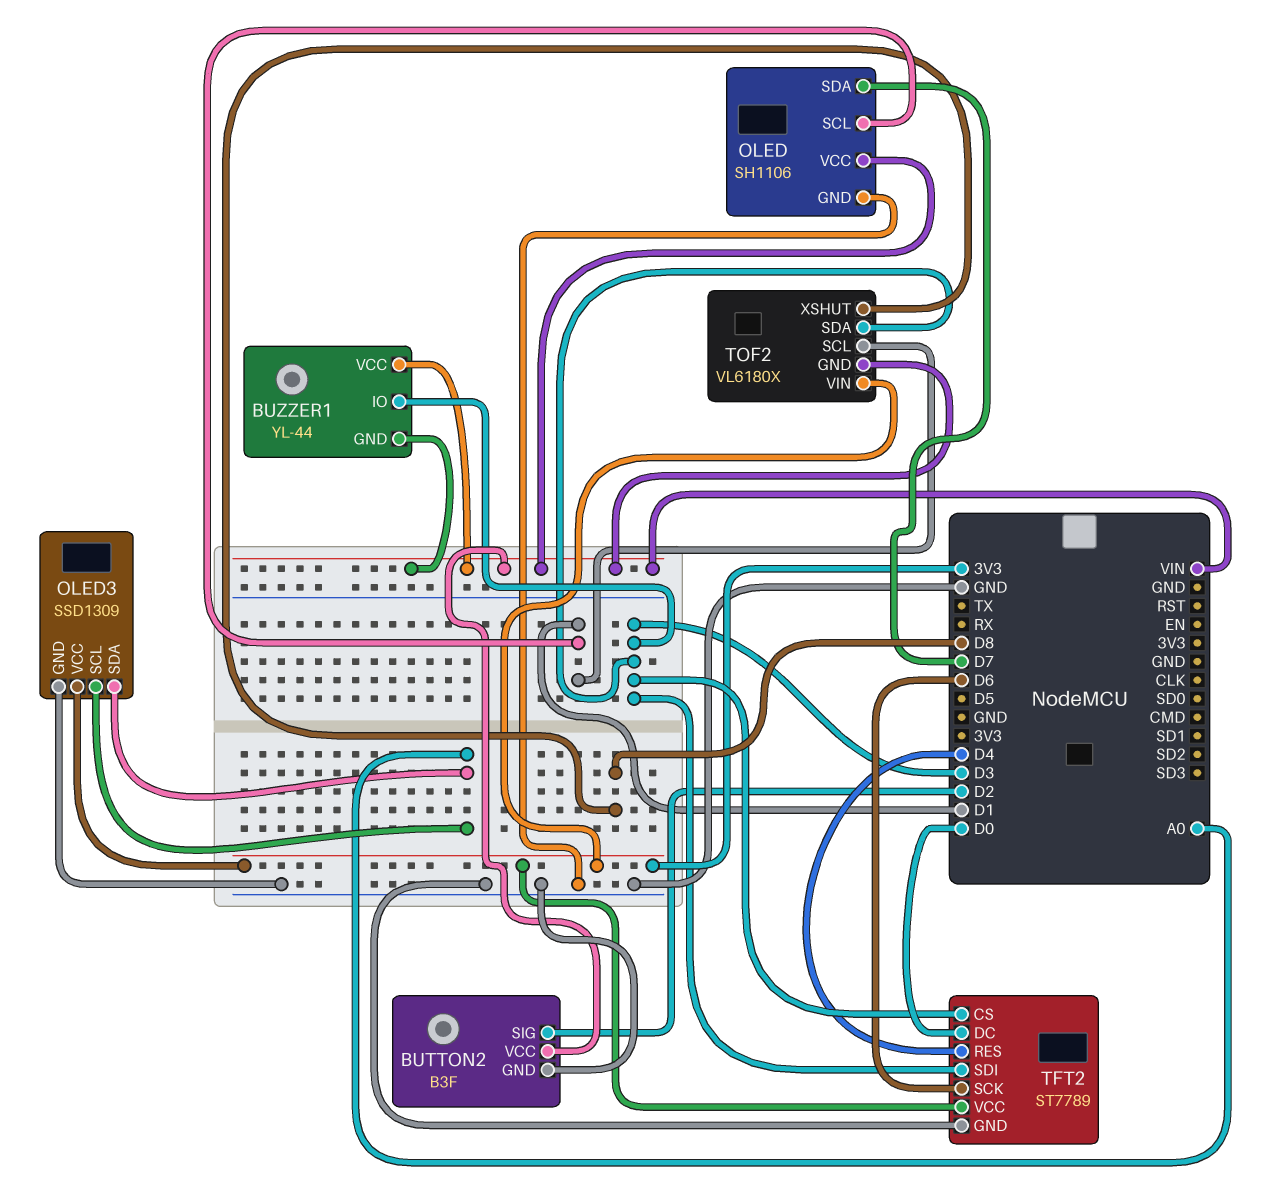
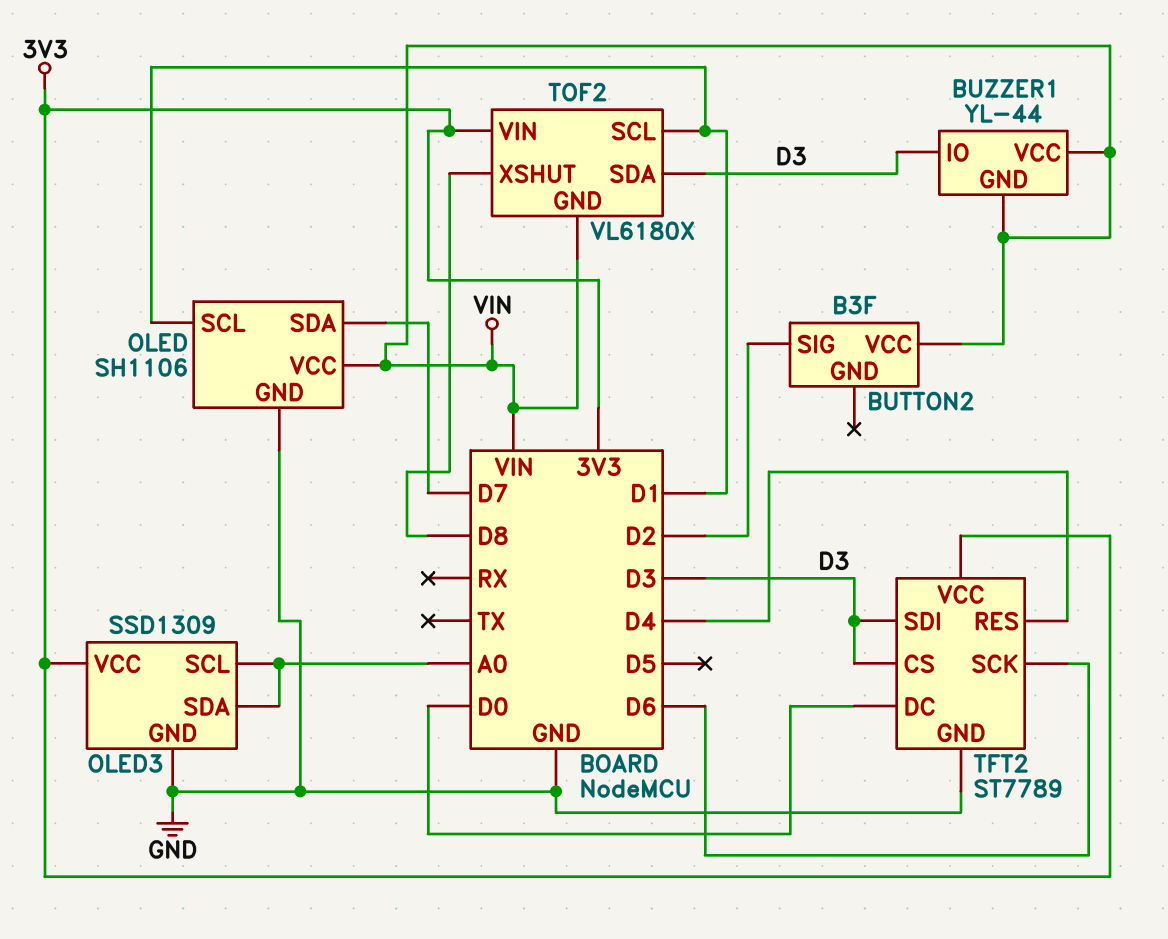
BUTTON2 pin GND: GND -> none

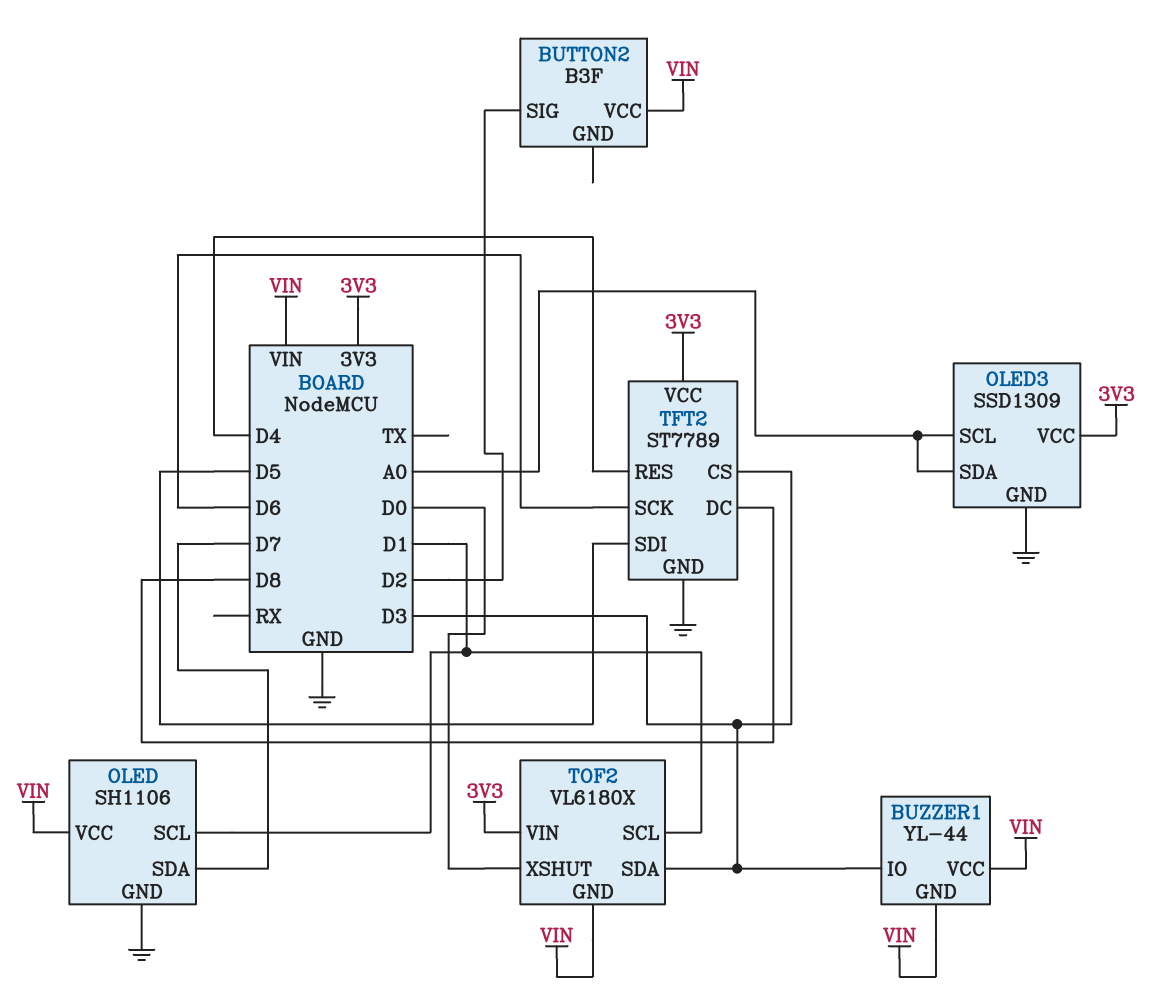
TFT2 pin DC: D0 -> D8
TFT2 pin SDI: D3 -> D5
TOF2 pin XSHUT: D8 -> D0

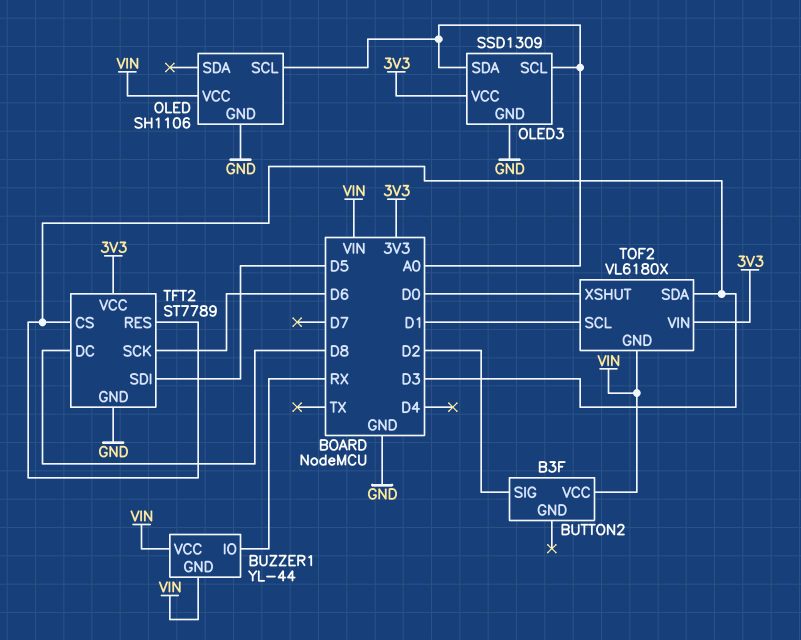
BUZZER1 pin IO: D3 -> RX
OLED pin SCL: D1 -> A0
OLED pin SDA: D7 -> none
TFT2 pin RES: D4 -> D3

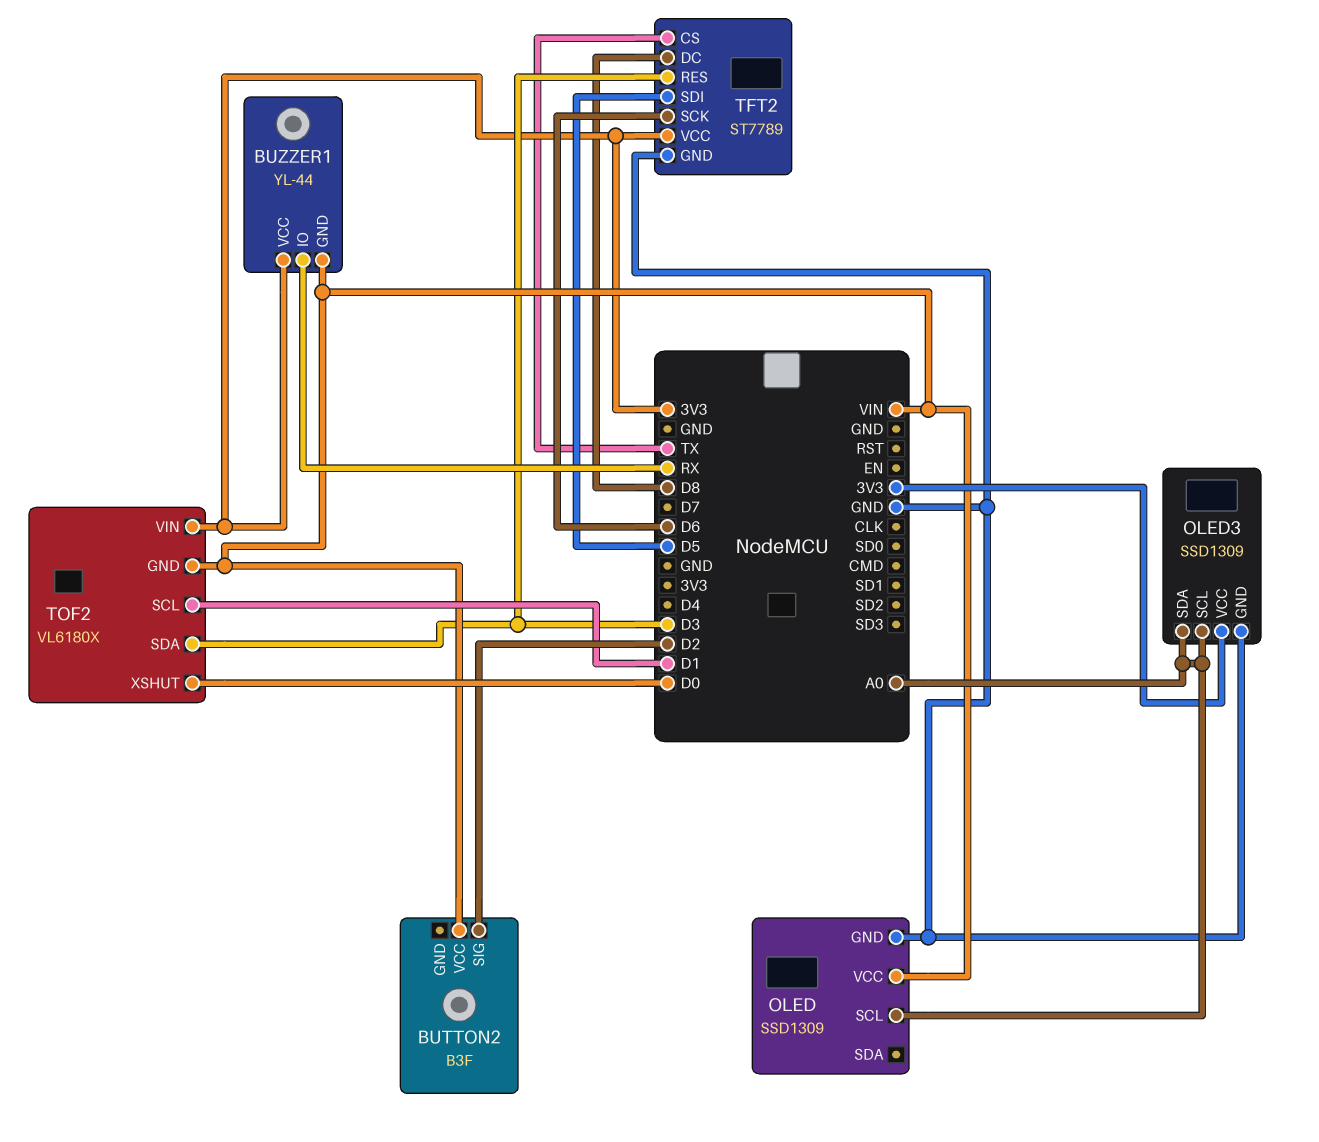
BUZZER1 pin VCC: VIN -> 3V3
OLED: SH1106 -> SSD1309
TFT2 pin CS: D3 -> TX

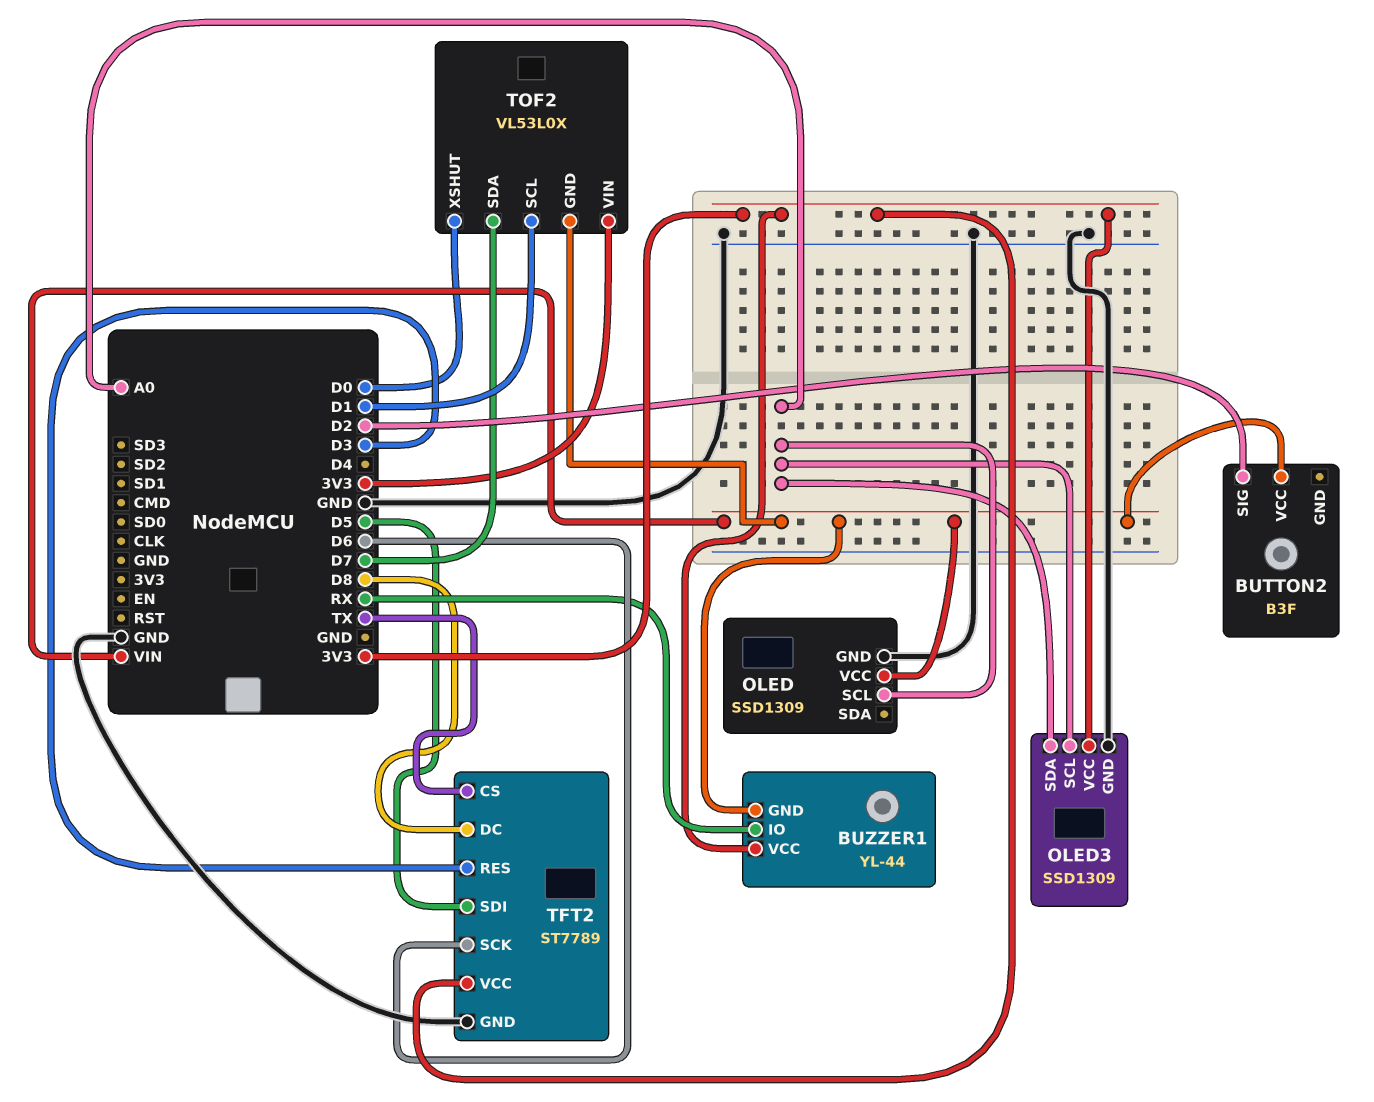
TOF2: VL6180X -> VL53L0X
TOF2 pin SDA: D3 -> D7

